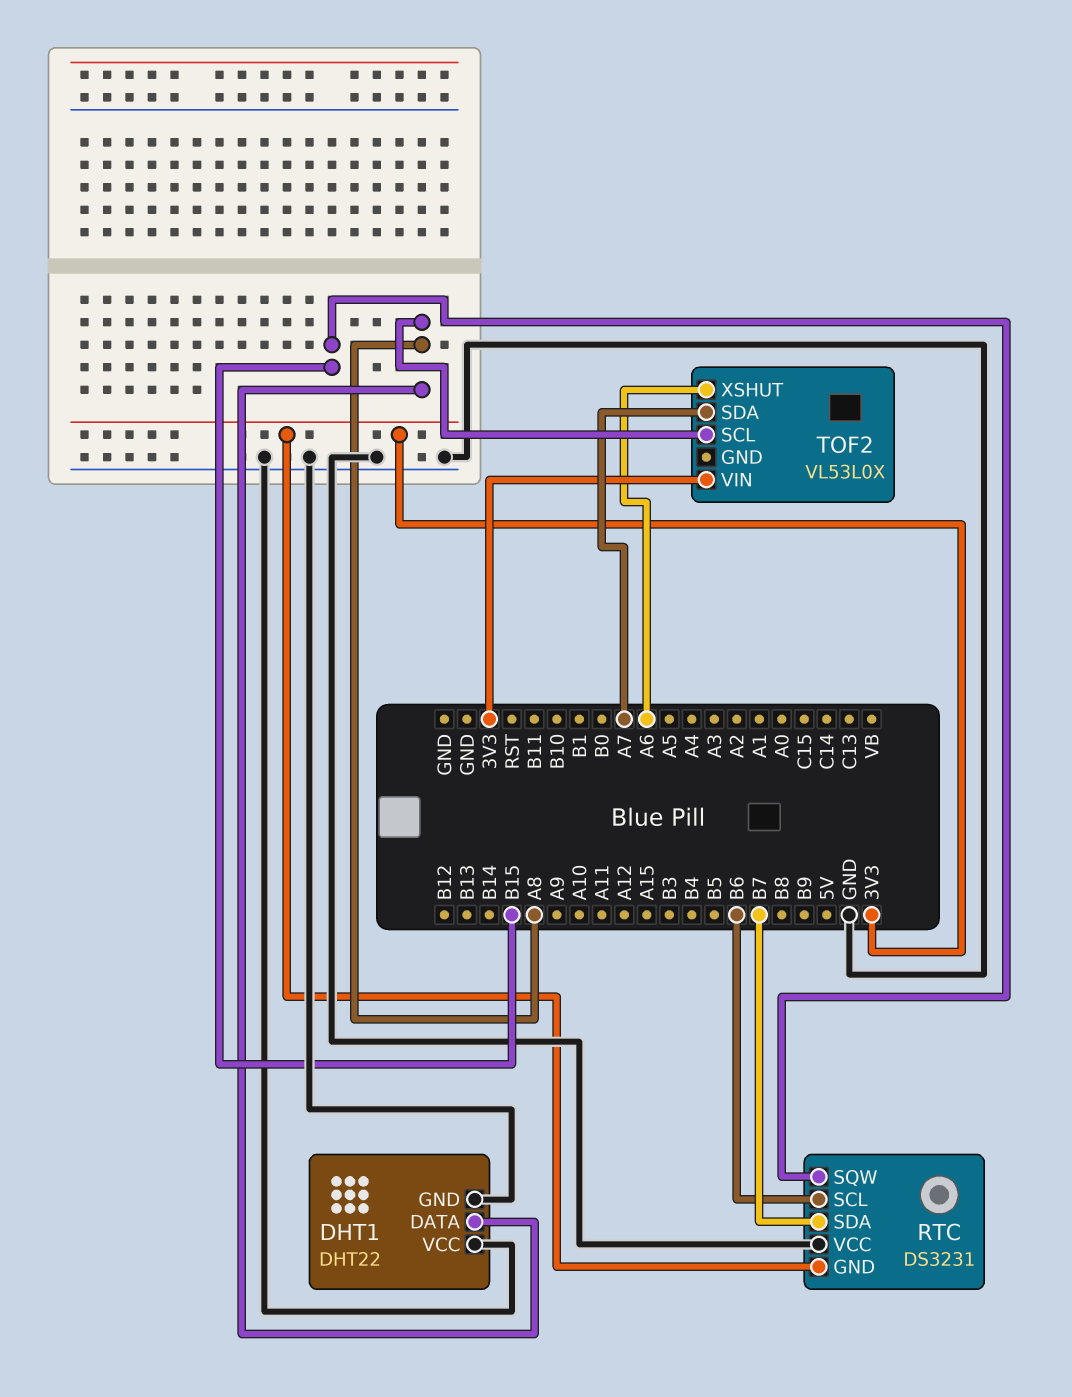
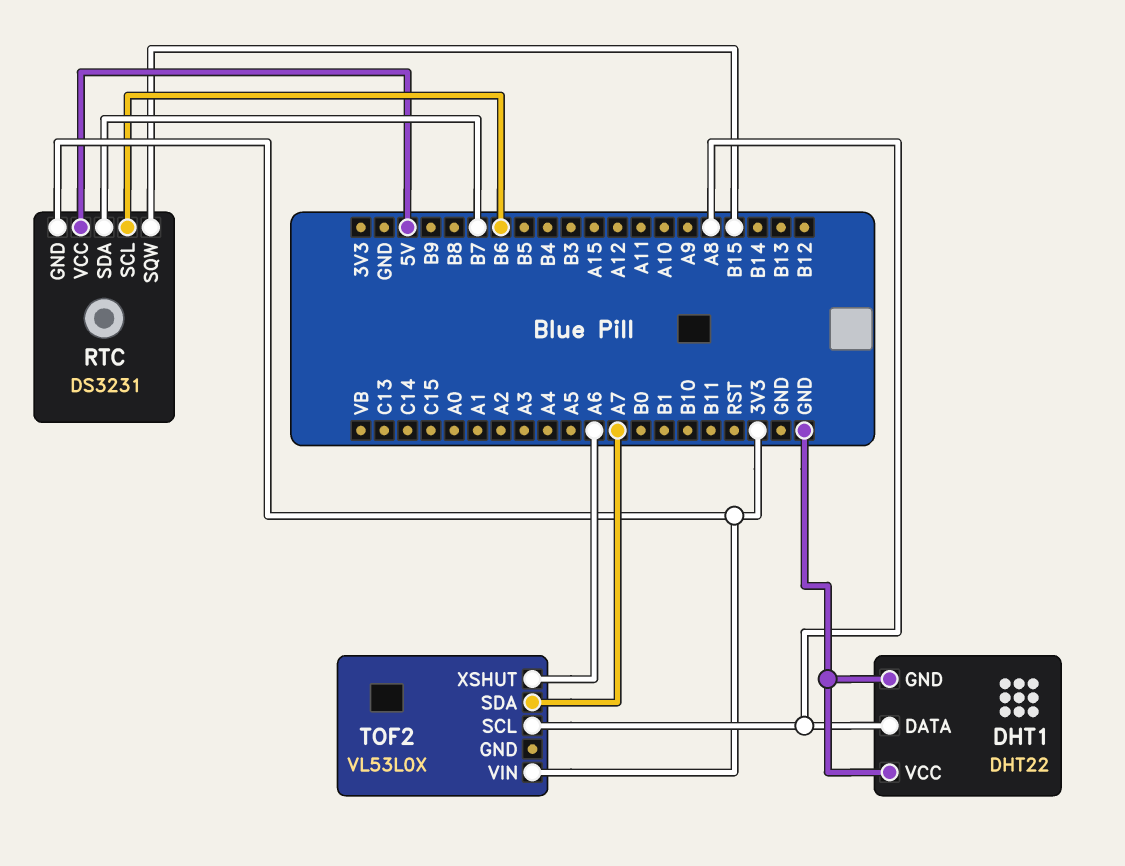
RTC pin VCC: GND -> 5V

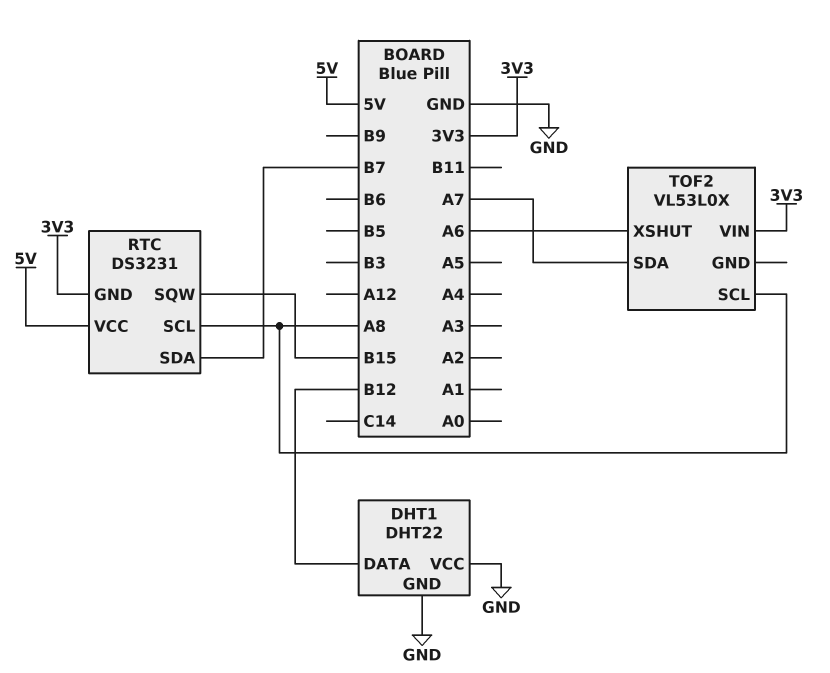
DHT1 pin DATA: A8 -> B12
RTC pin SCL: B6 -> A8

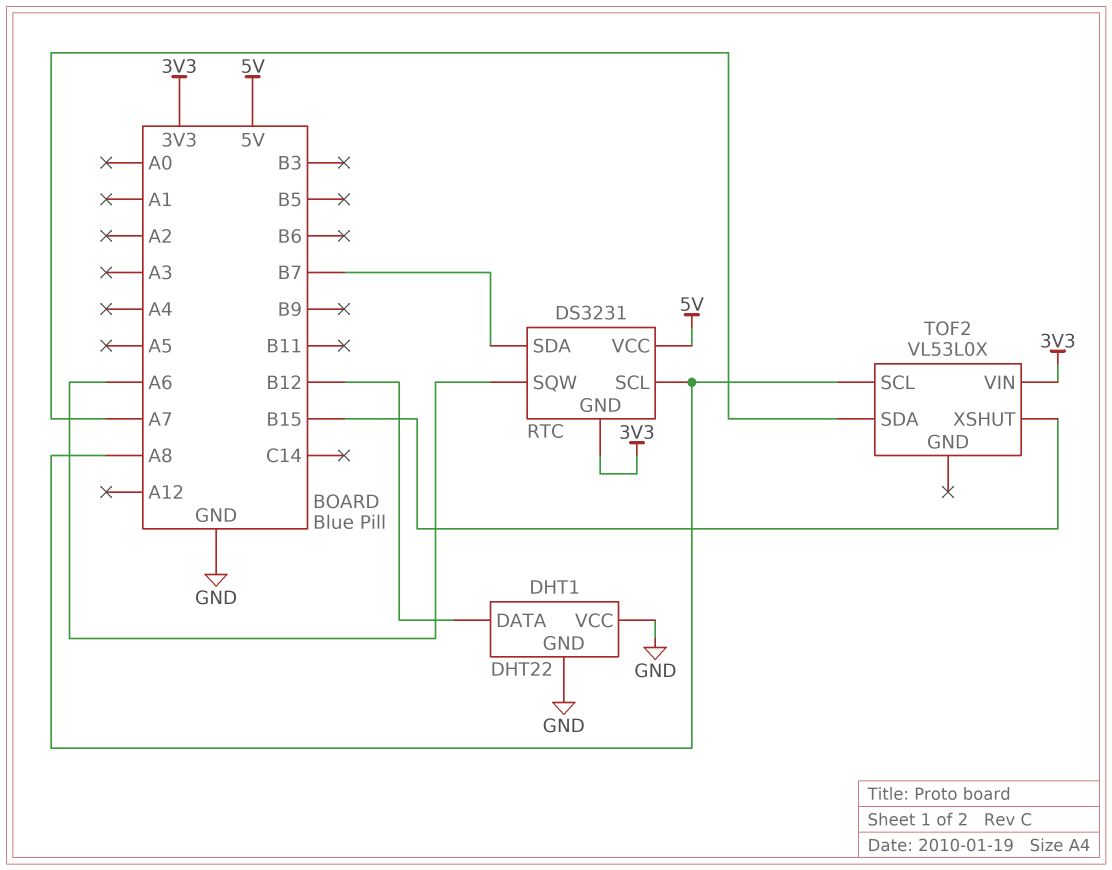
RTC pin SQW: B15 -> A6
TOF2 pin XSHUT: A6 -> B15

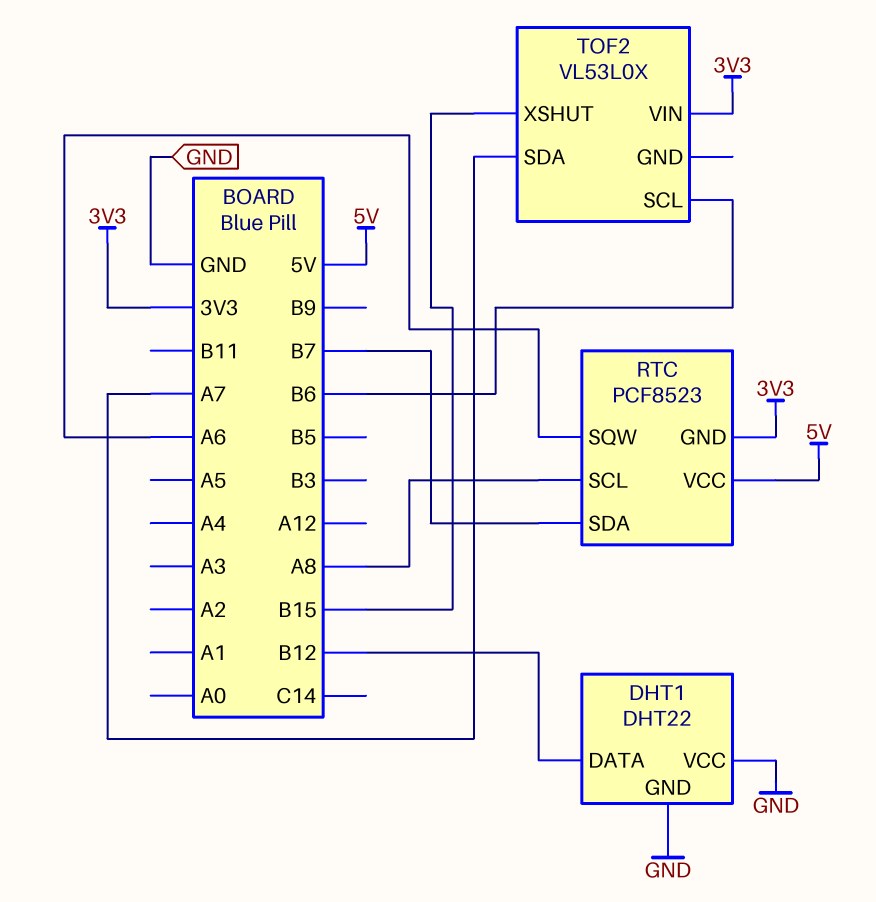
RTC: DS3231 -> PCF8523
TOF2 pin SCL: A8 -> B6

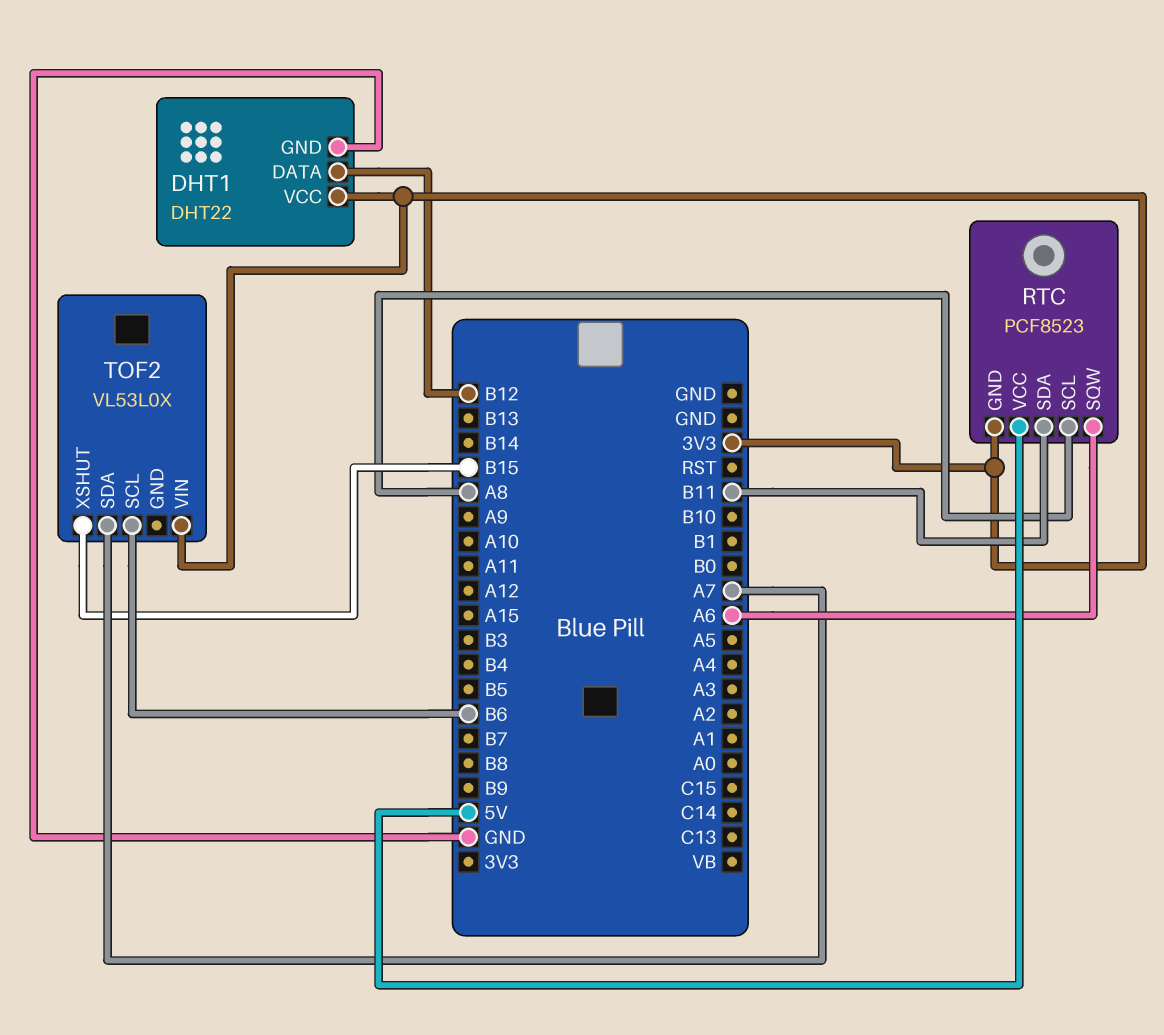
DHT1 pin VCC: GND -> 3V3
RTC pin SDA: B7 -> B11

